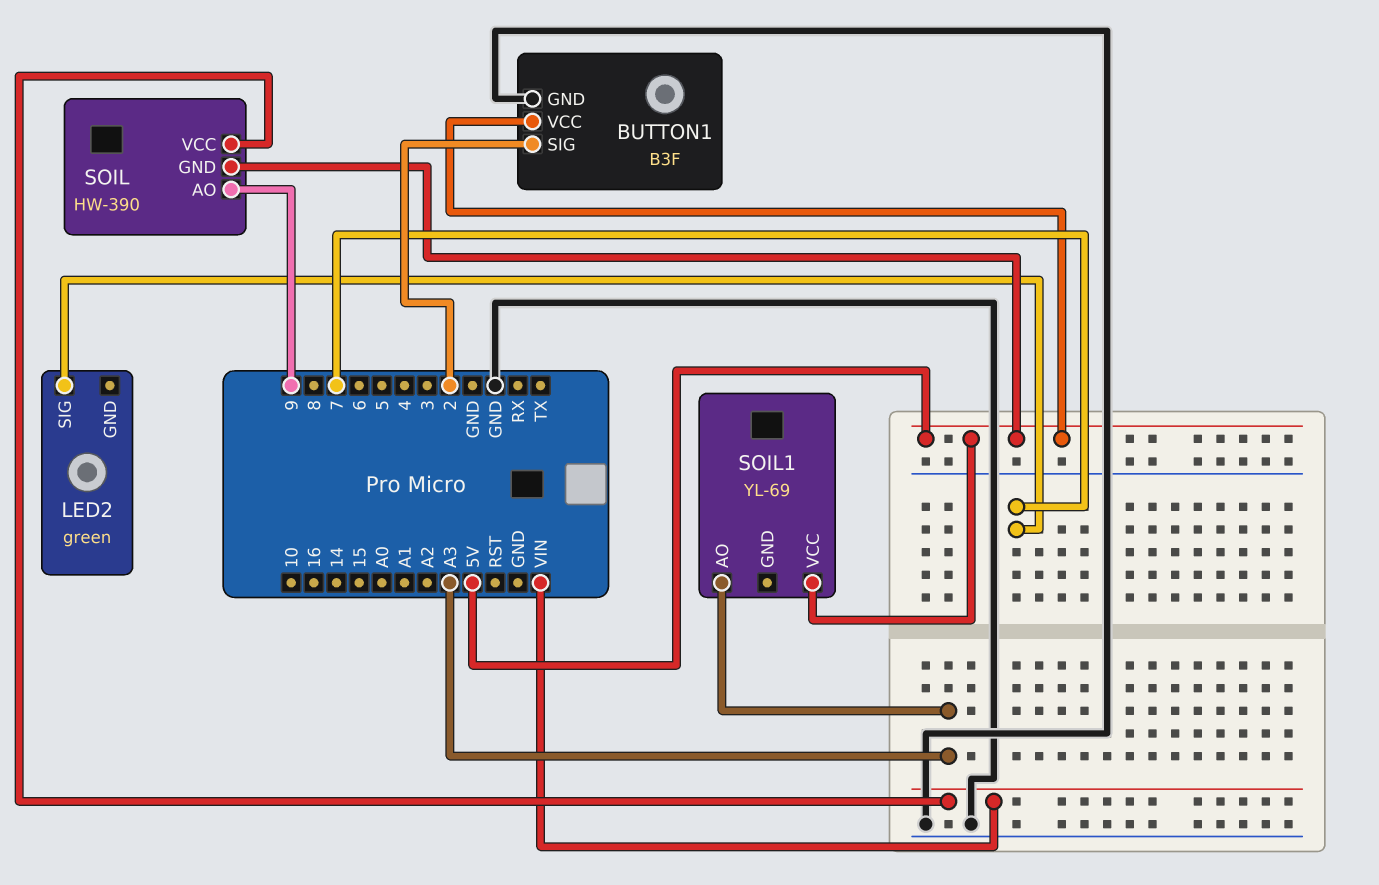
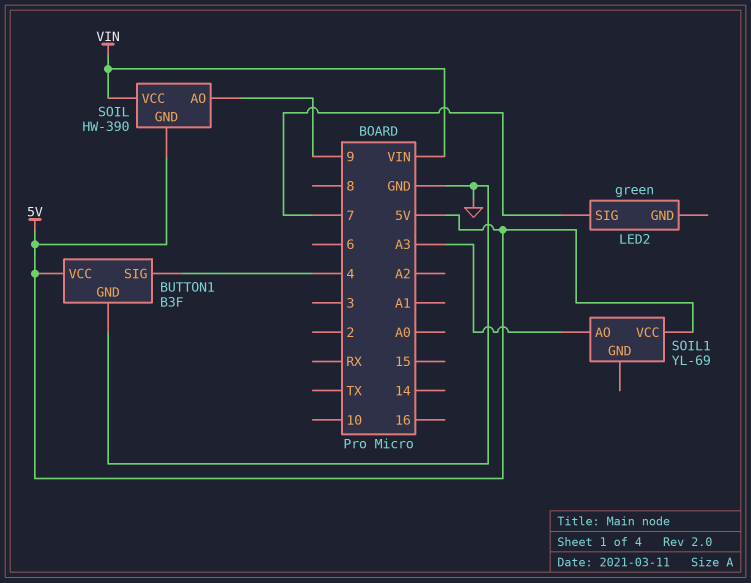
BUTTON1 pin SIG: 2 -> 4

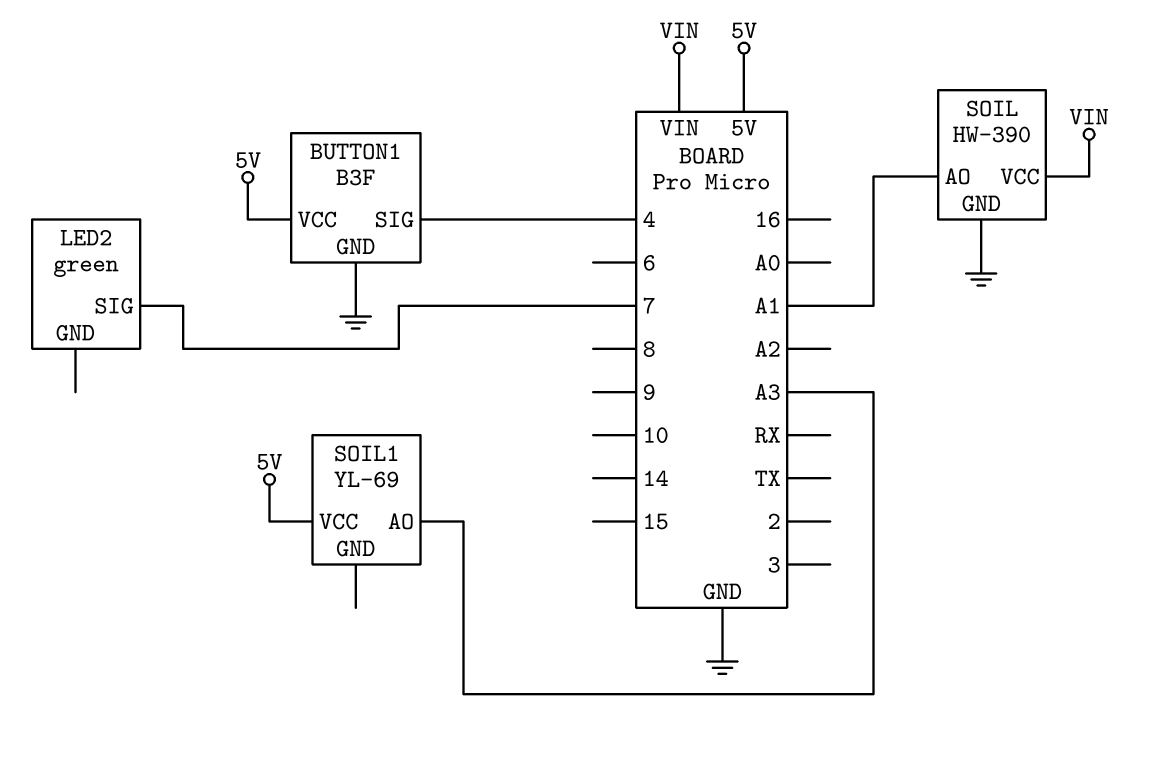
SOIL pin AO: 9 -> A1
SOIL pin GND: 5V -> GND

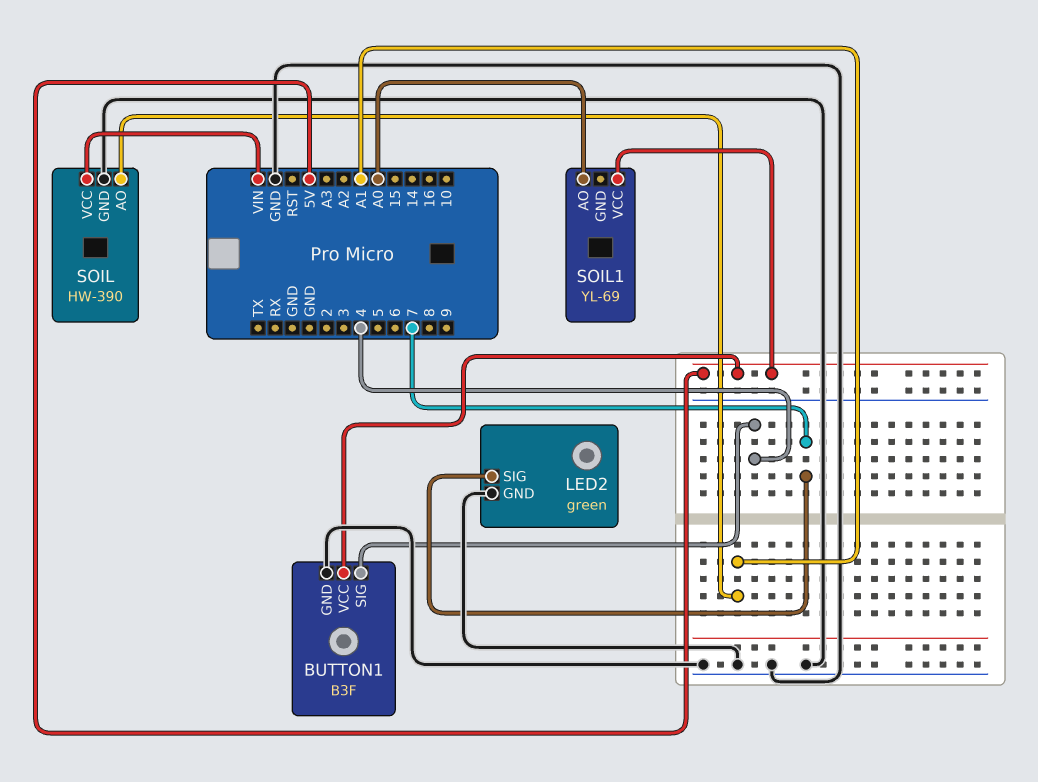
LED2 pin GND: none -> GND
SOIL1 pin AO: A3 -> A0

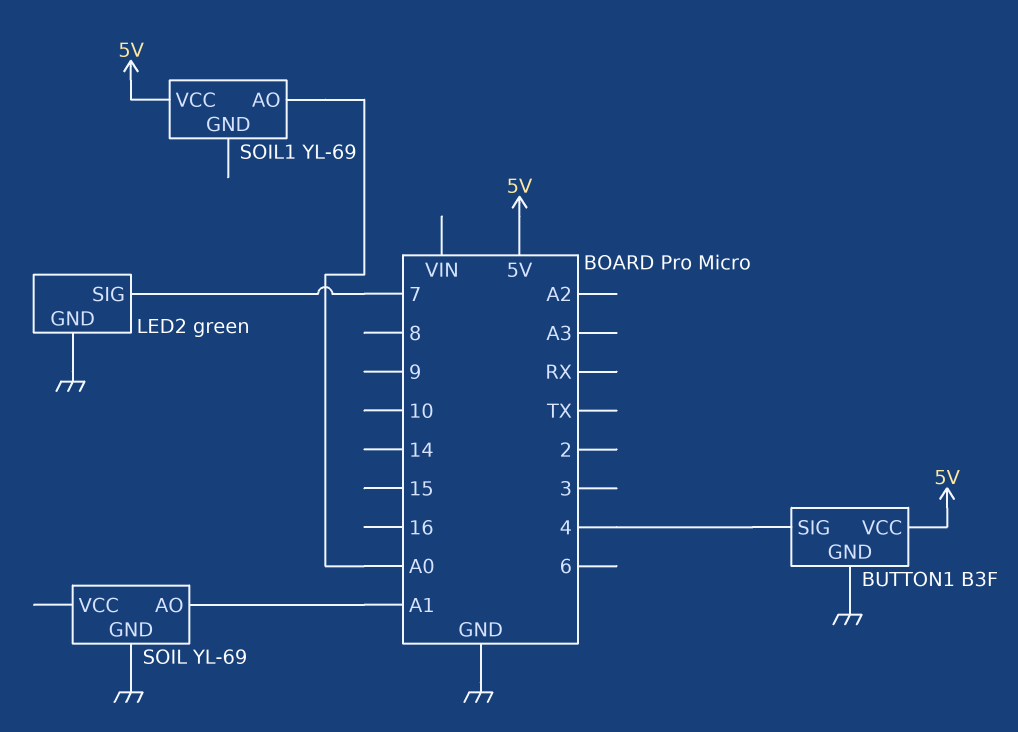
SOIL: HW-390 -> YL-69
SOIL pin VCC: VIN -> none

